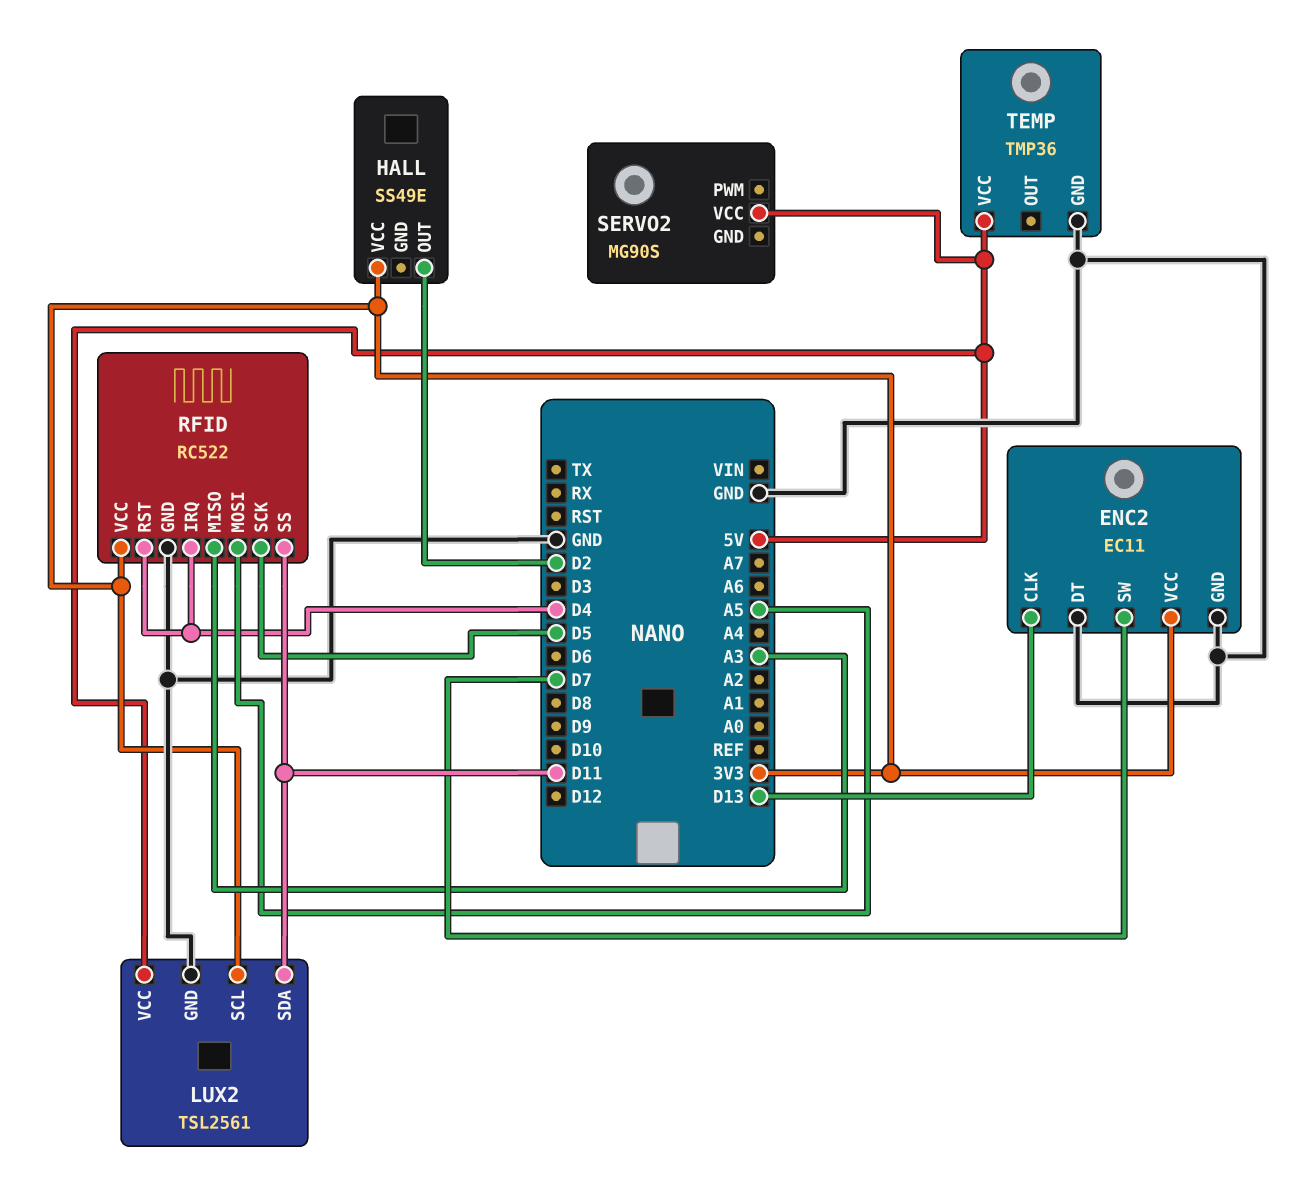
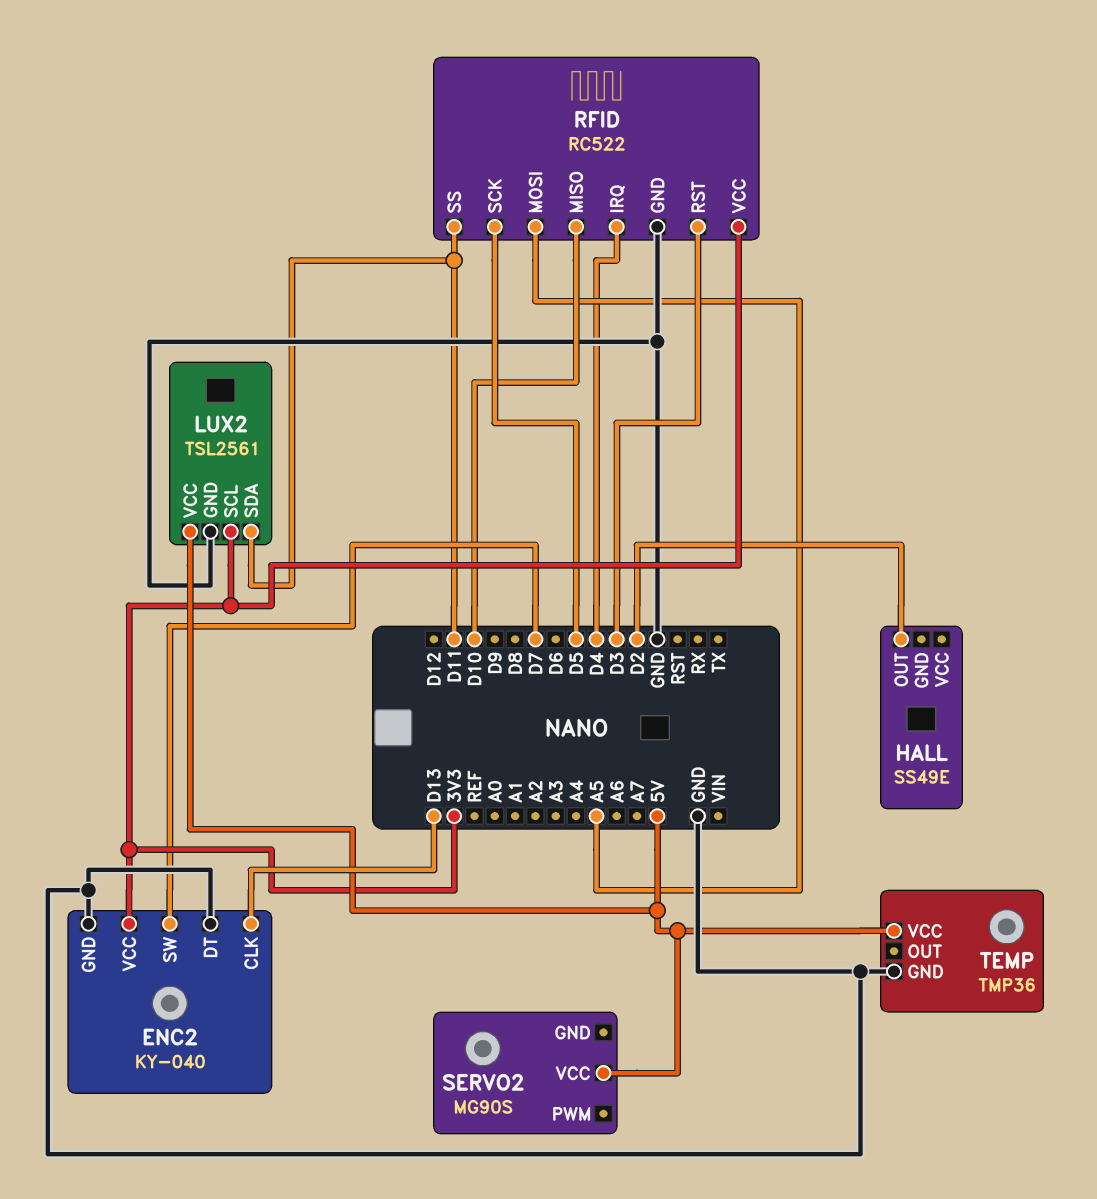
ENC2: EC11 -> KY-040
HALL pin VCC: 3V3 -> none
RFID pin MISO: A3 -> D10
RFID pin RST: D4 -> D3

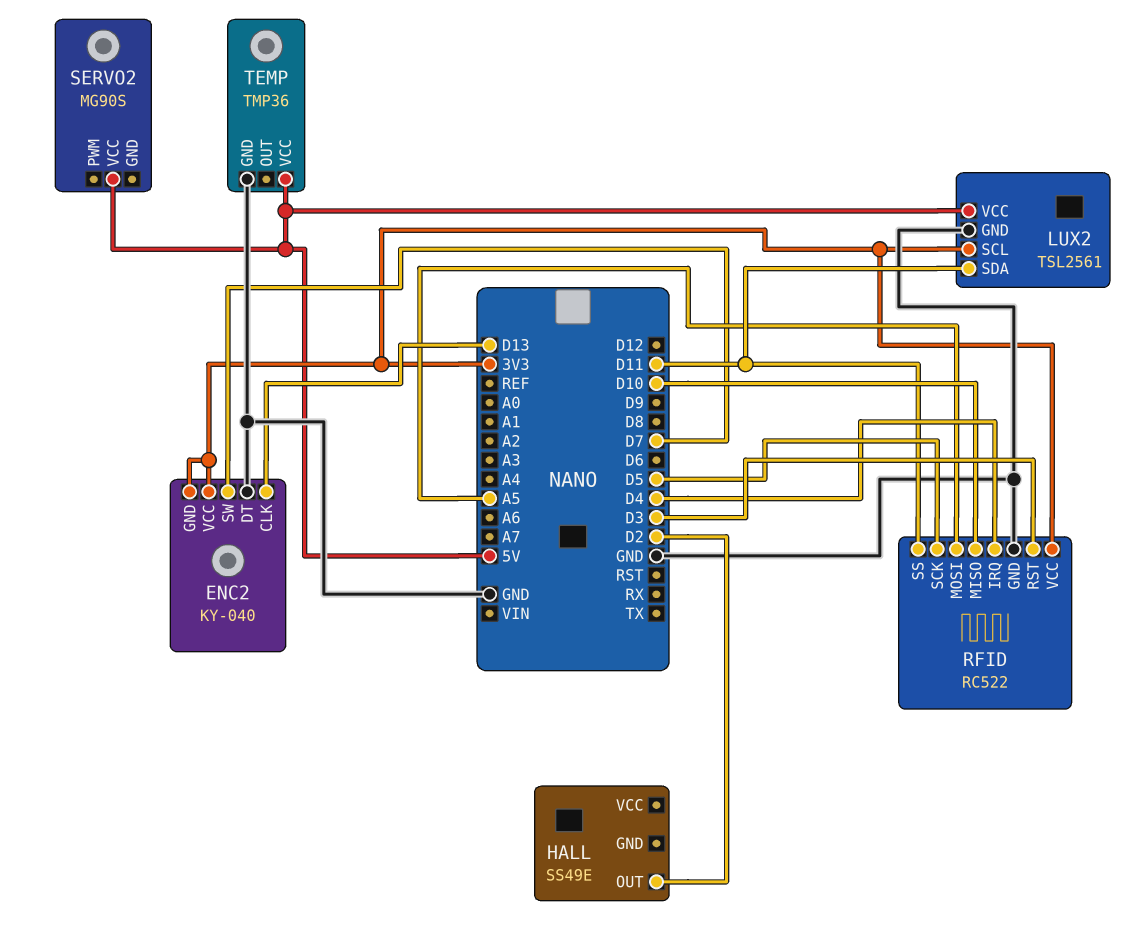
ENC2 pin GND: GND -> 3V3

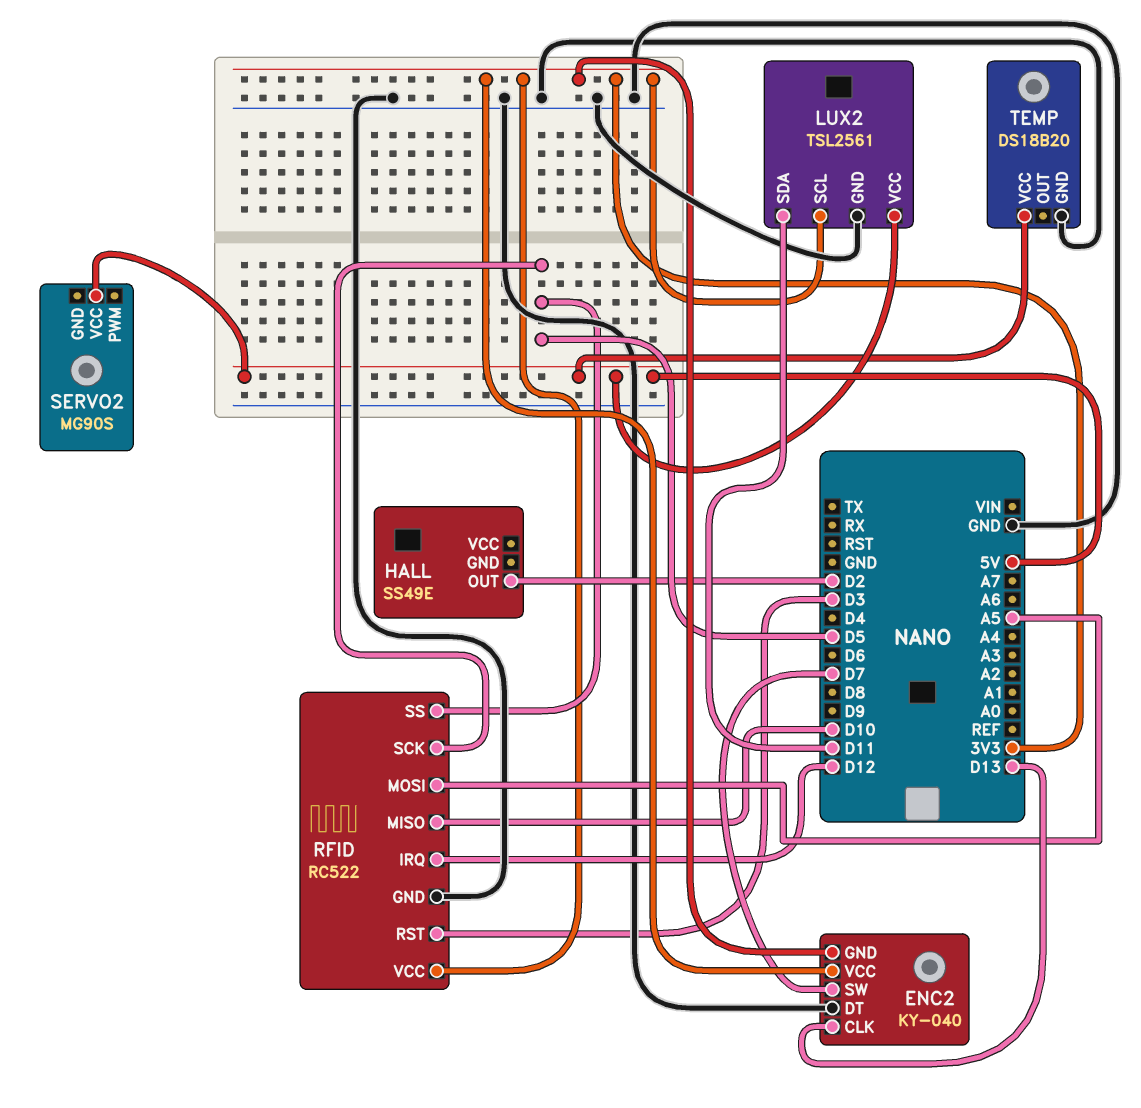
RFID pin IRQ: D4 -> D12
RFID pin SS: D11 -> D5
TEMP: TMP36 -> DS18B20

